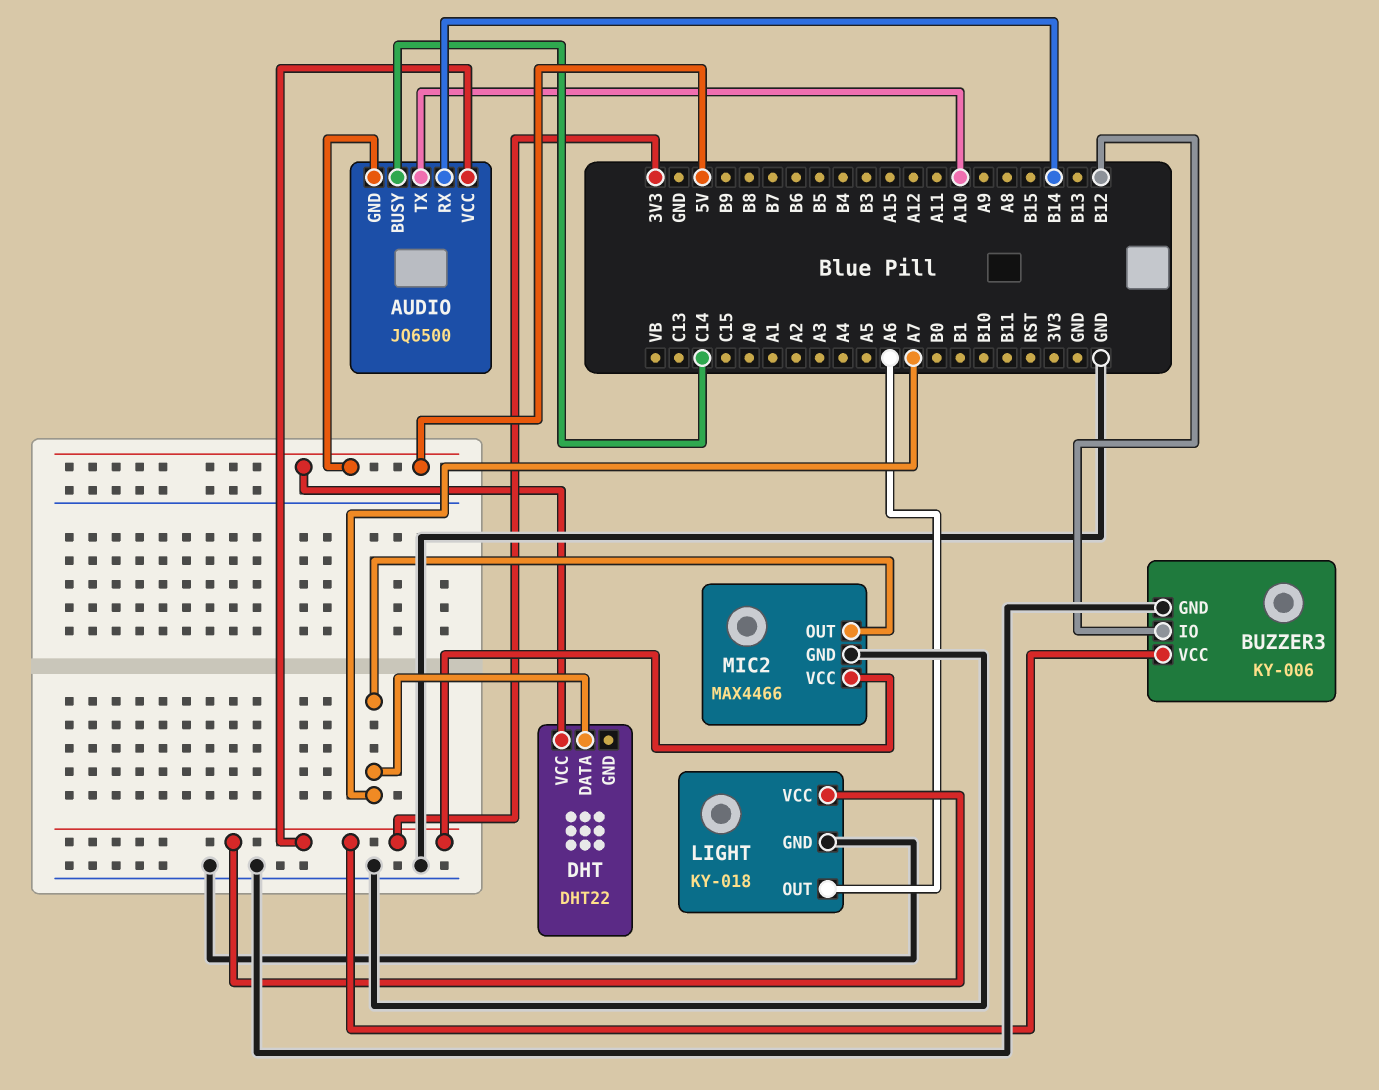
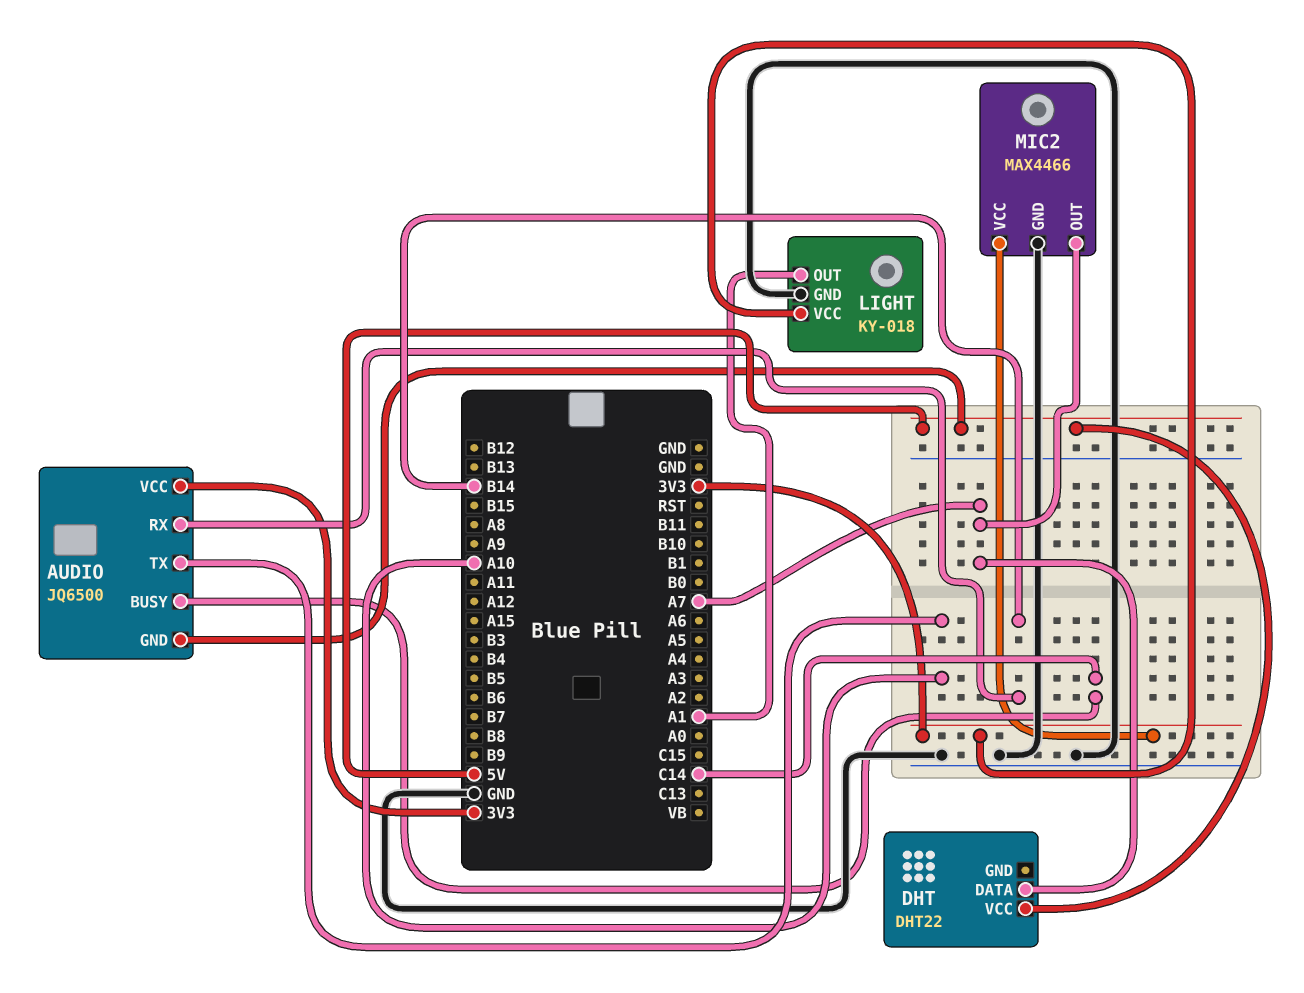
BUZZER3: KY-006 -> none
BUZZER3 pin GND: GND -> none
BUZZER3 pin IO: B12 -> none
BUZZER3 pin VCC: 3V3 -> none
LIGHT pin OUT: A6 -> A1

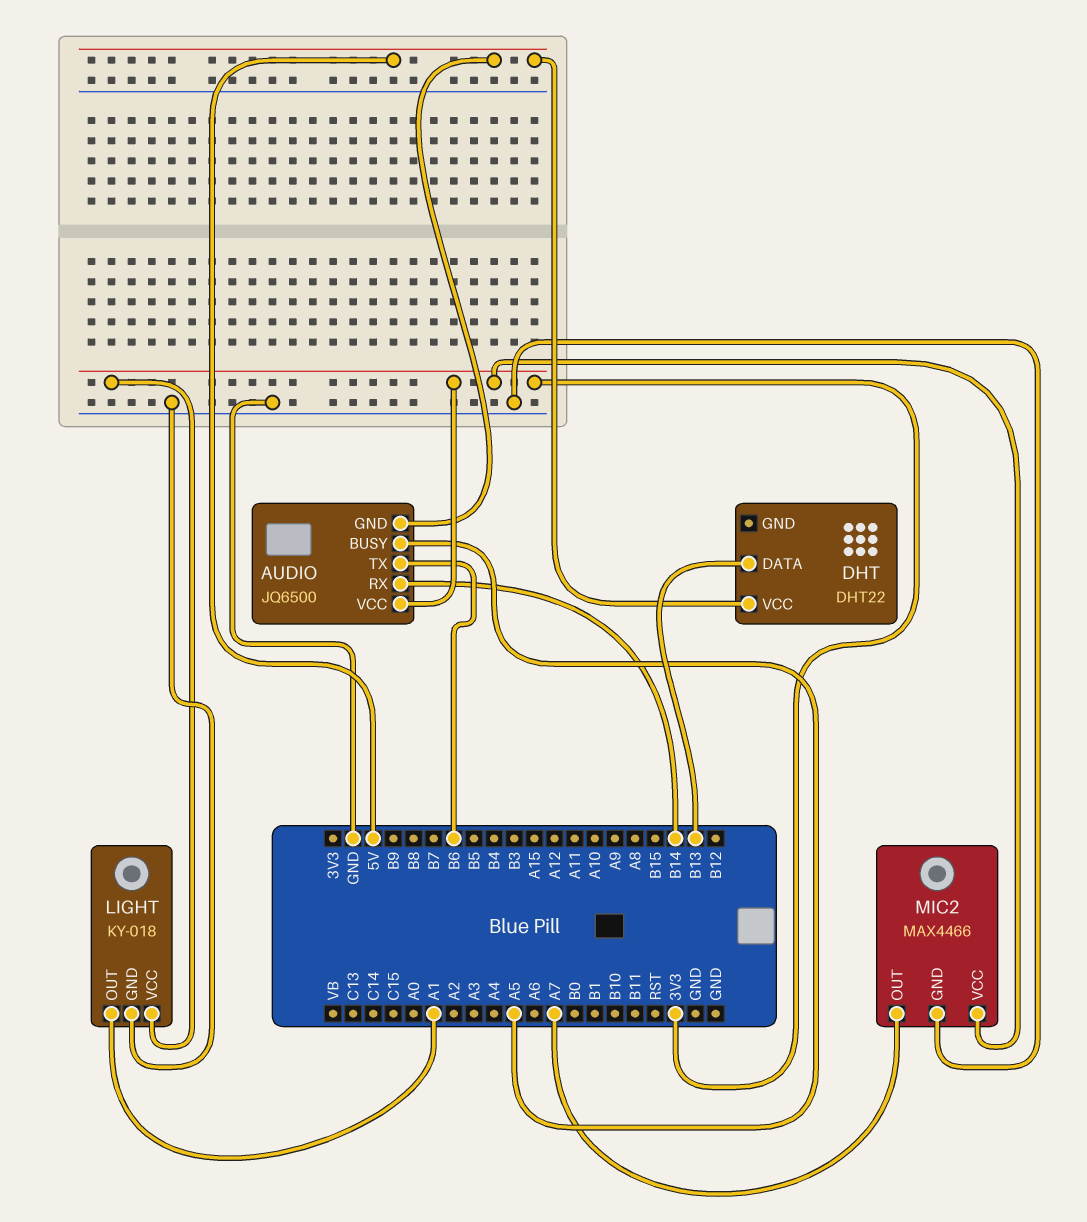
AUDIO pin BUSY: C14 -> A5
AUDIO pin TX: A10 -> B6
DHT pin DATA: A7 -> B13

